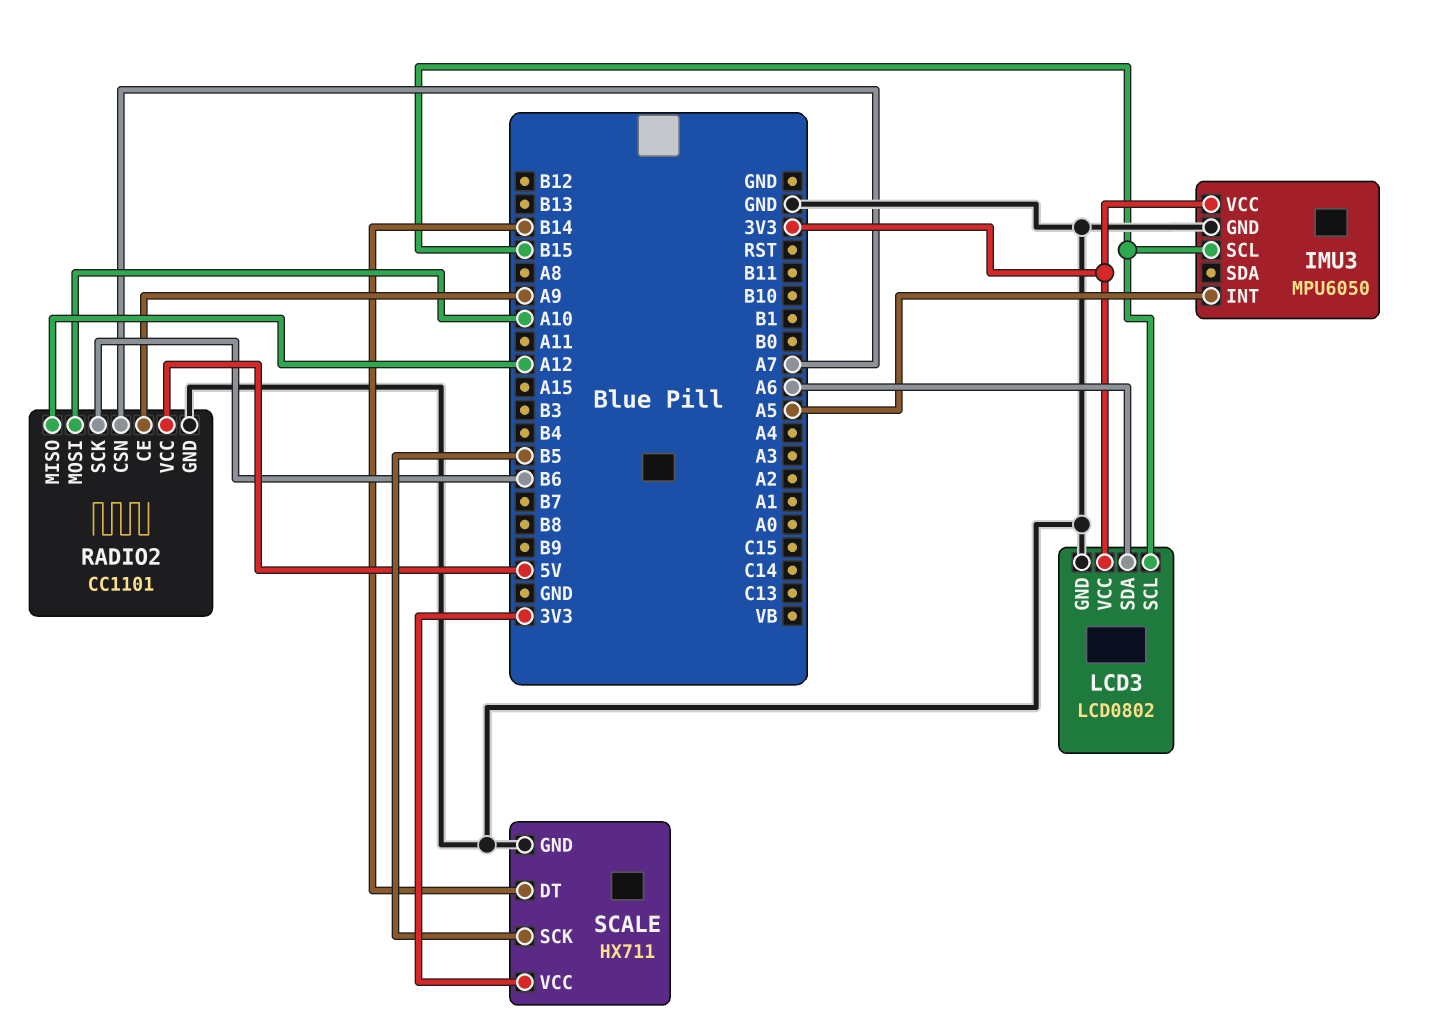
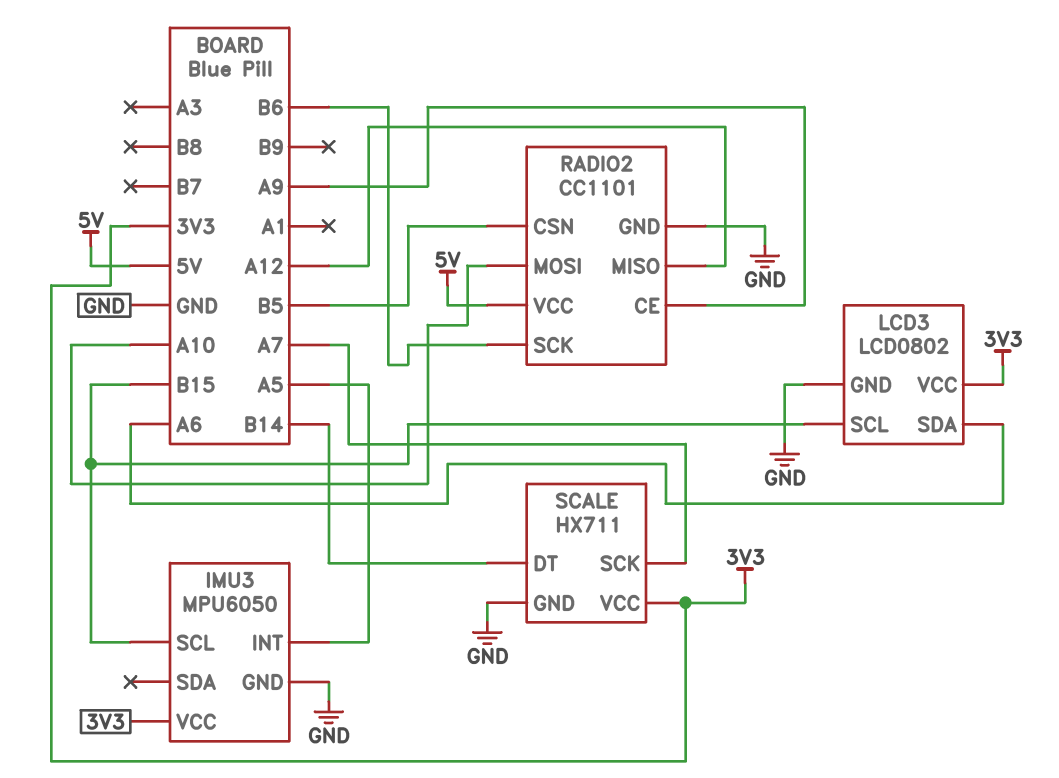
RADIO2 pin CSN: A7 -> B5
SCALE pin SCK: B5 -> A7

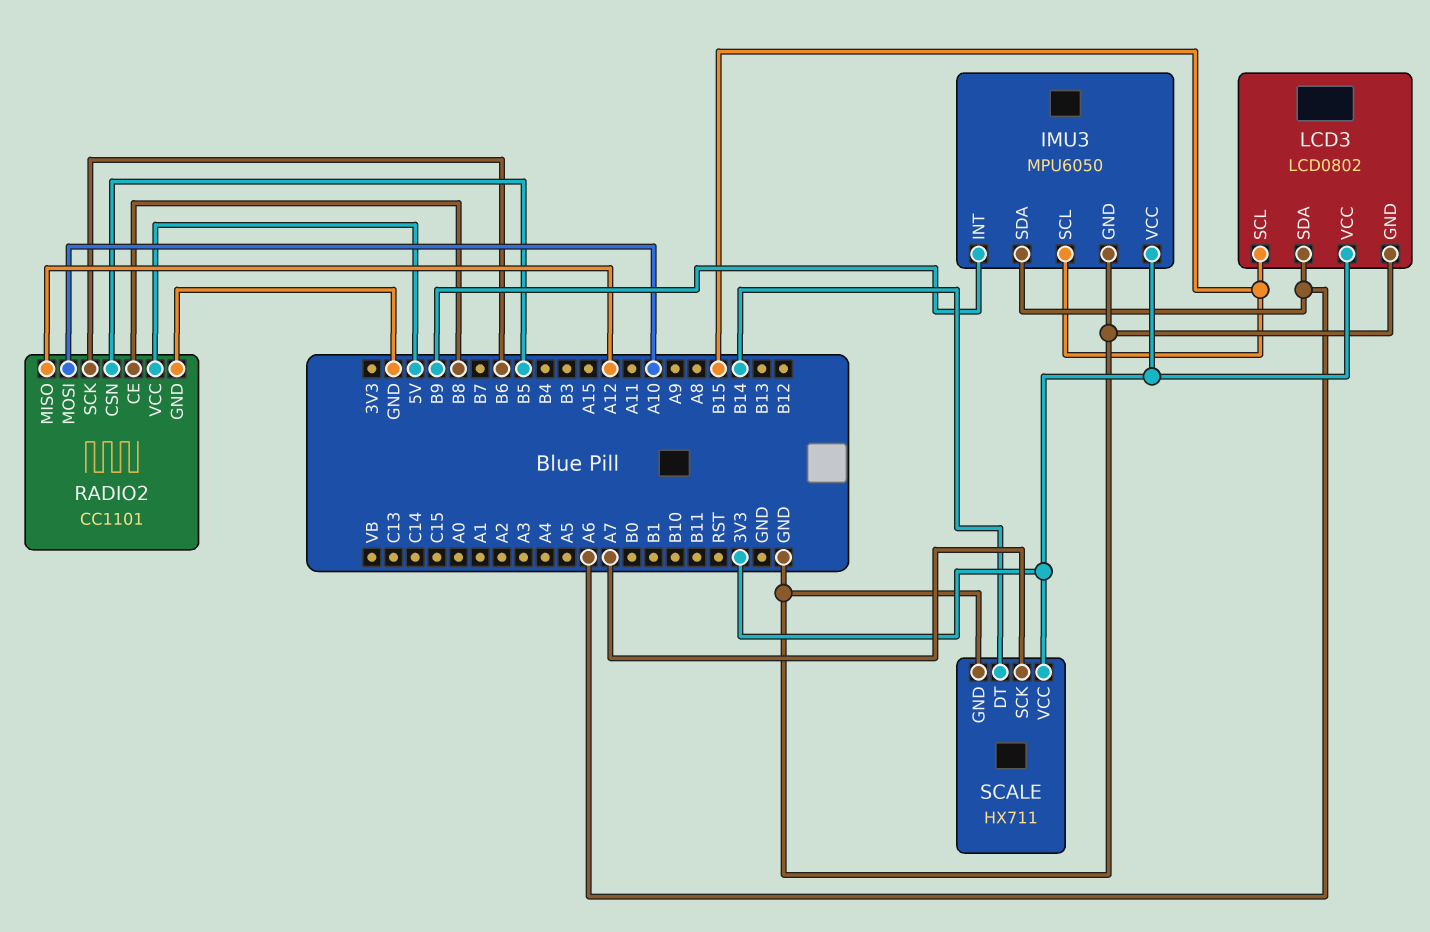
IMU3 pin INT: A5 -> B9
IMU3 pin SDA: none -> A6
RADIO2 pin CE: A9 -> B8

